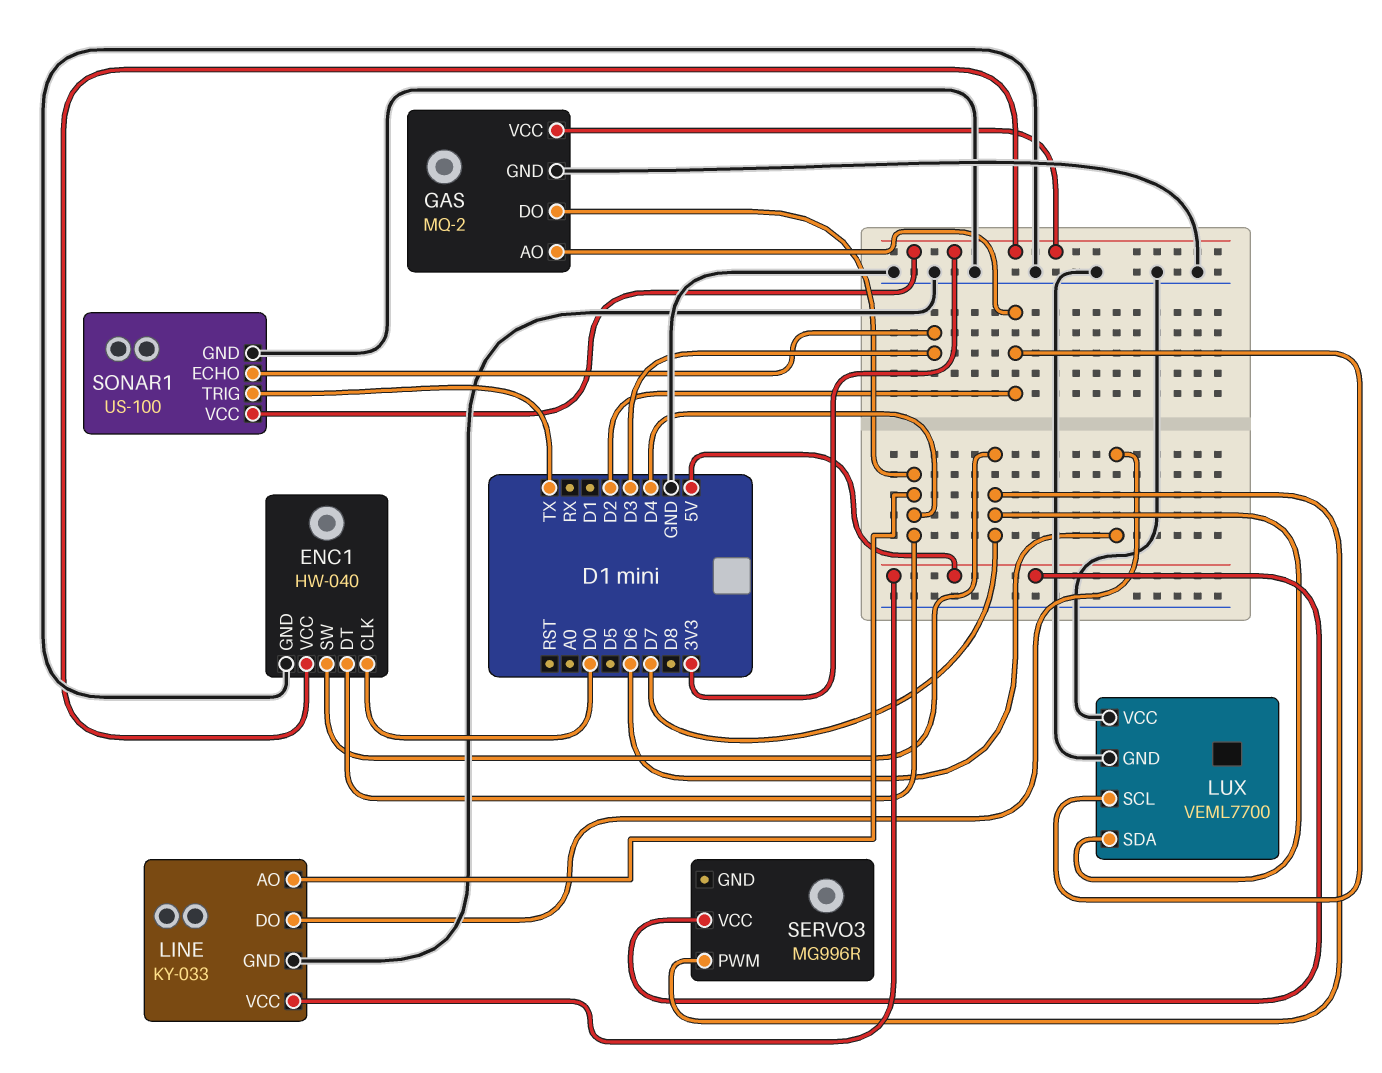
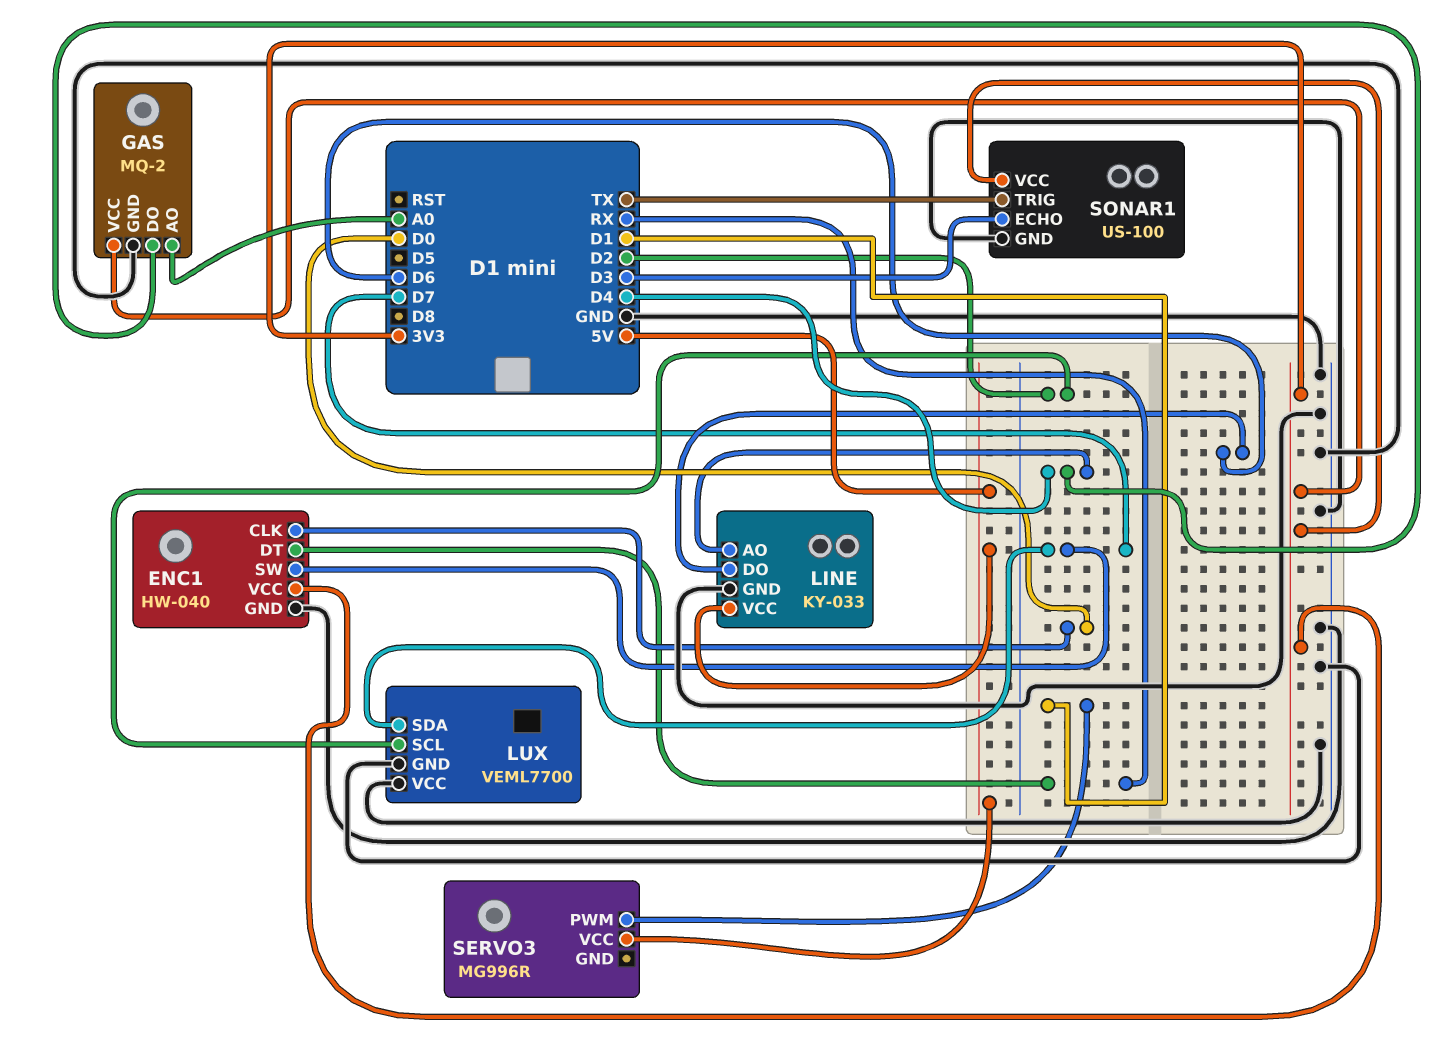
ENC1 pin DT: D4 -> RX
GAS pin AO: D2 -> A0
SERVO3 pin PWM: D7 -> D1

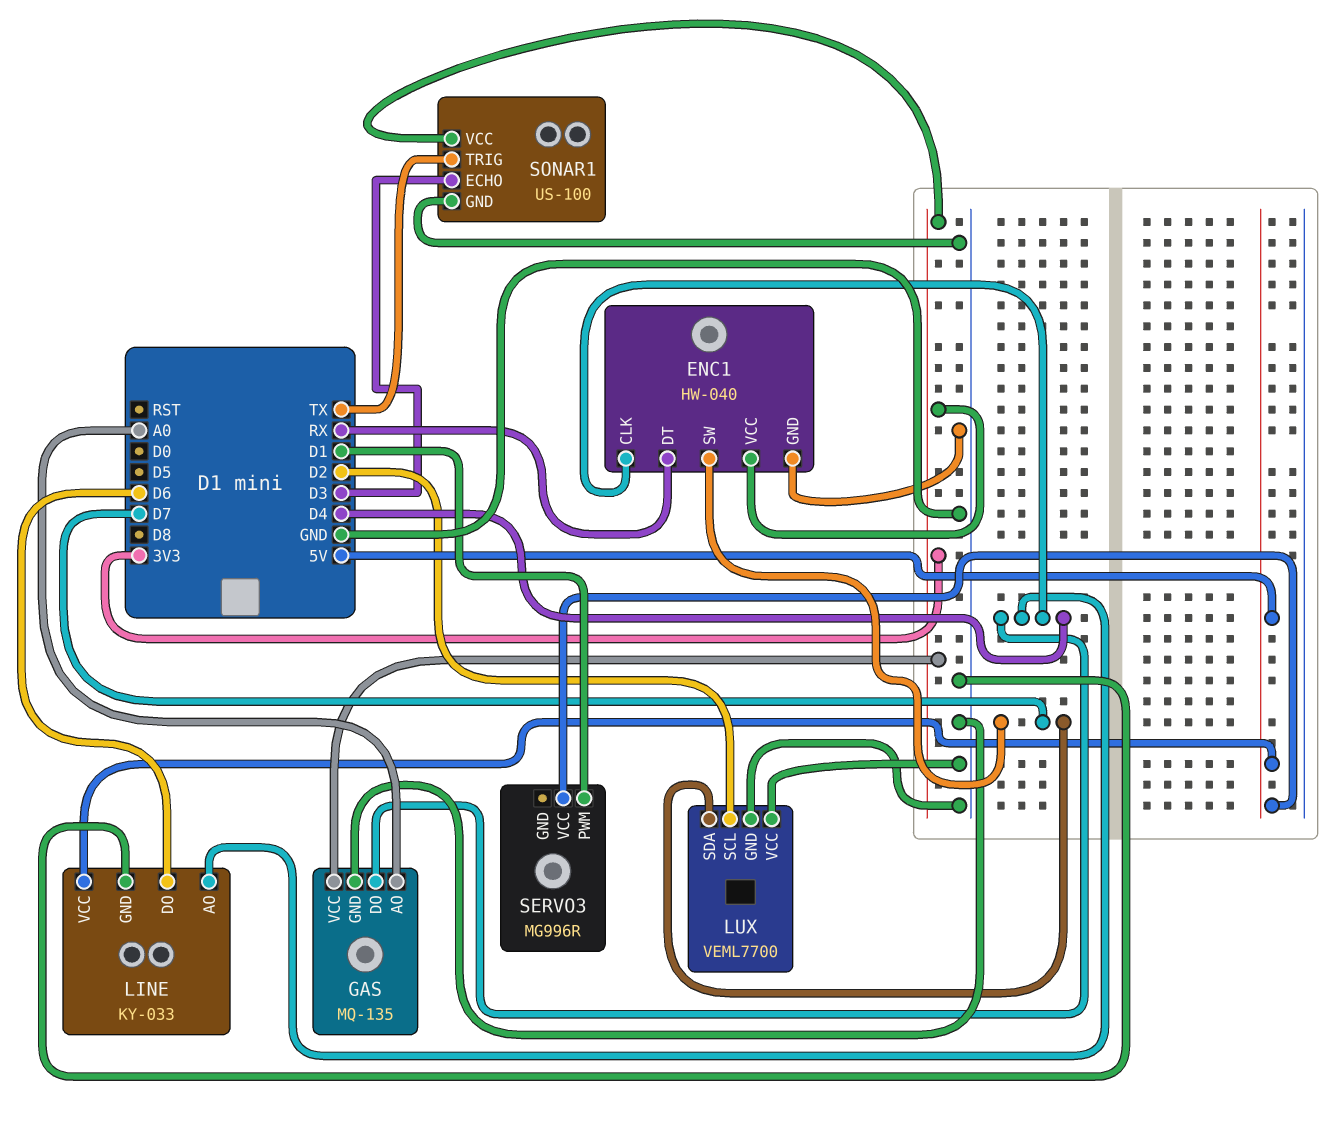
ENC1 pin CLK: D0 -> D4
GAS: MQ-2 -> MQ-135

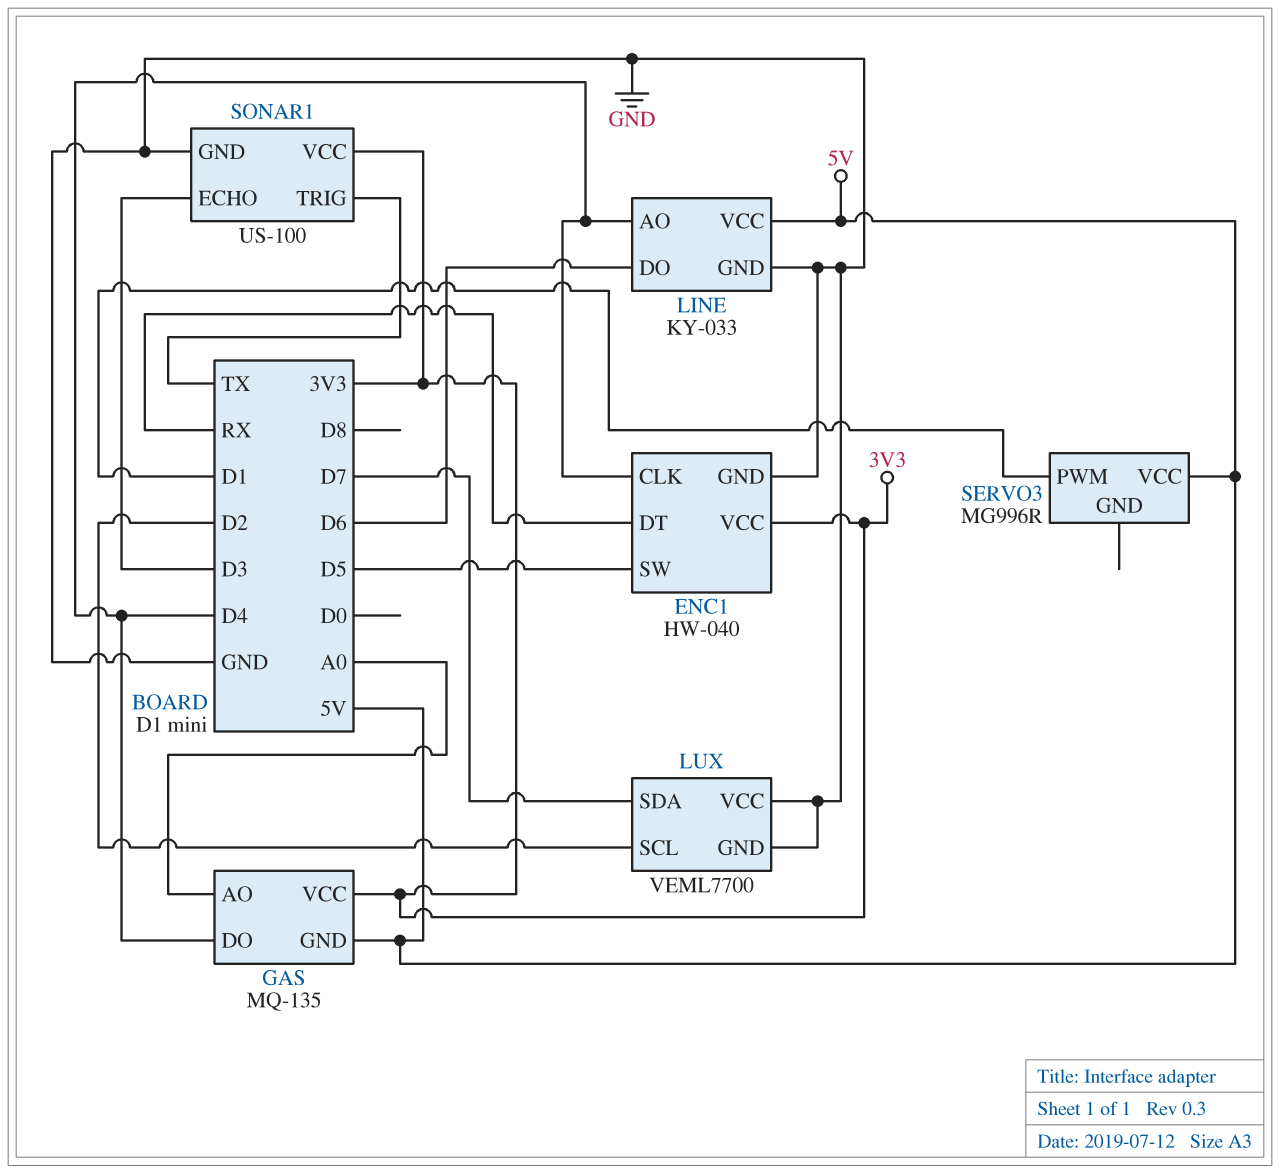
ENC1 pin SW: D7 -> D5
GAS pin GND: GND -> 5V

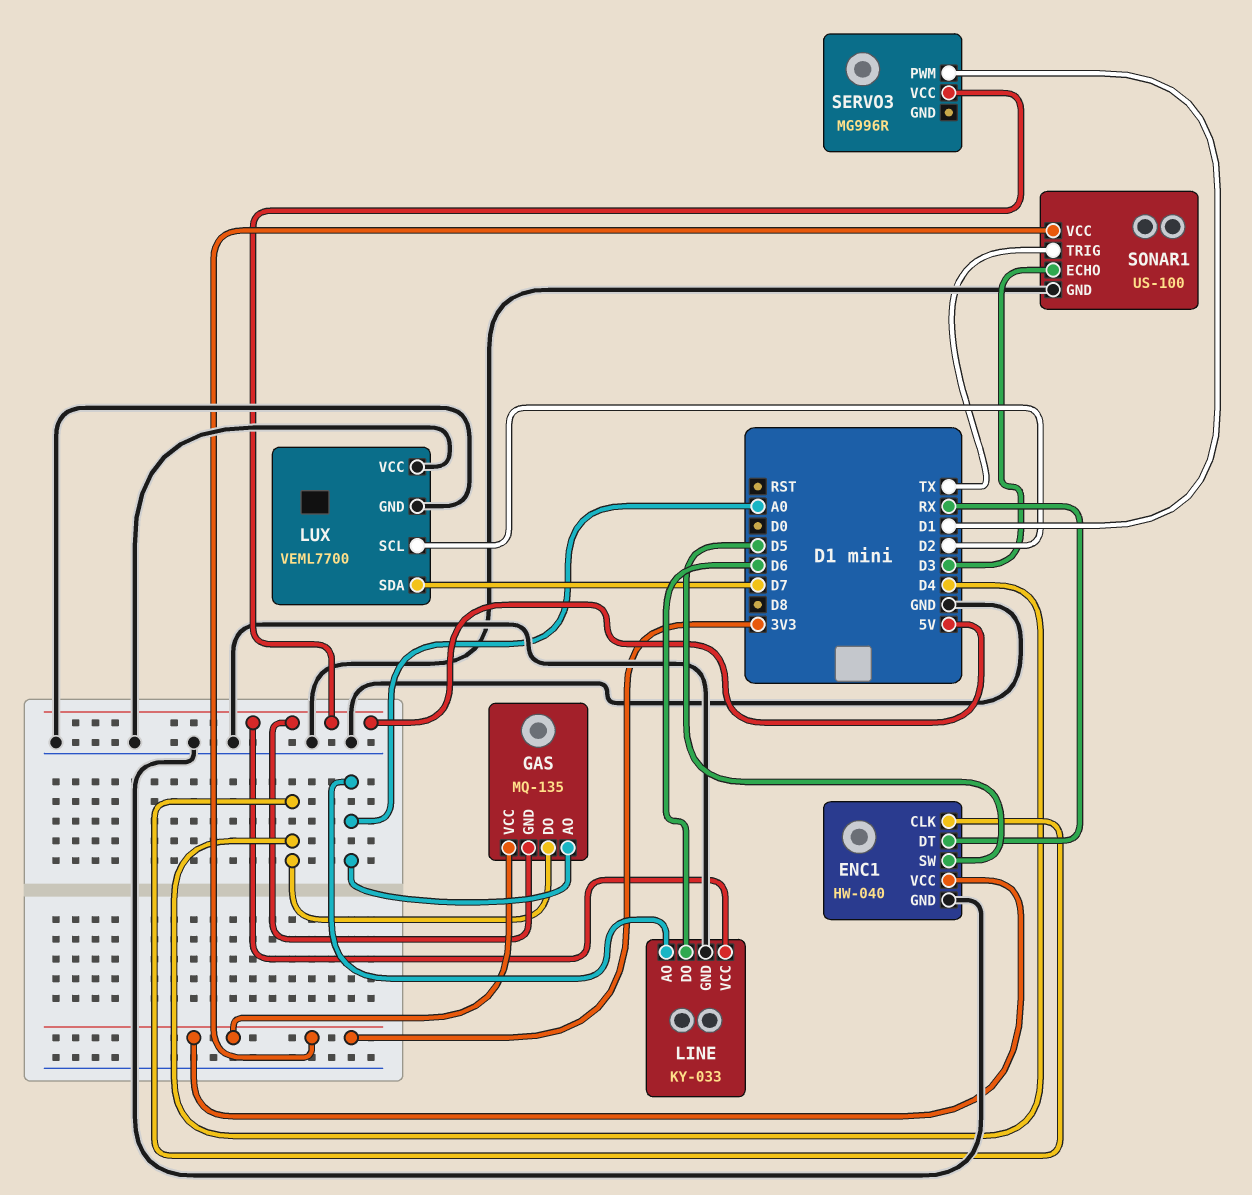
LINE pin AO: D4 -> A0

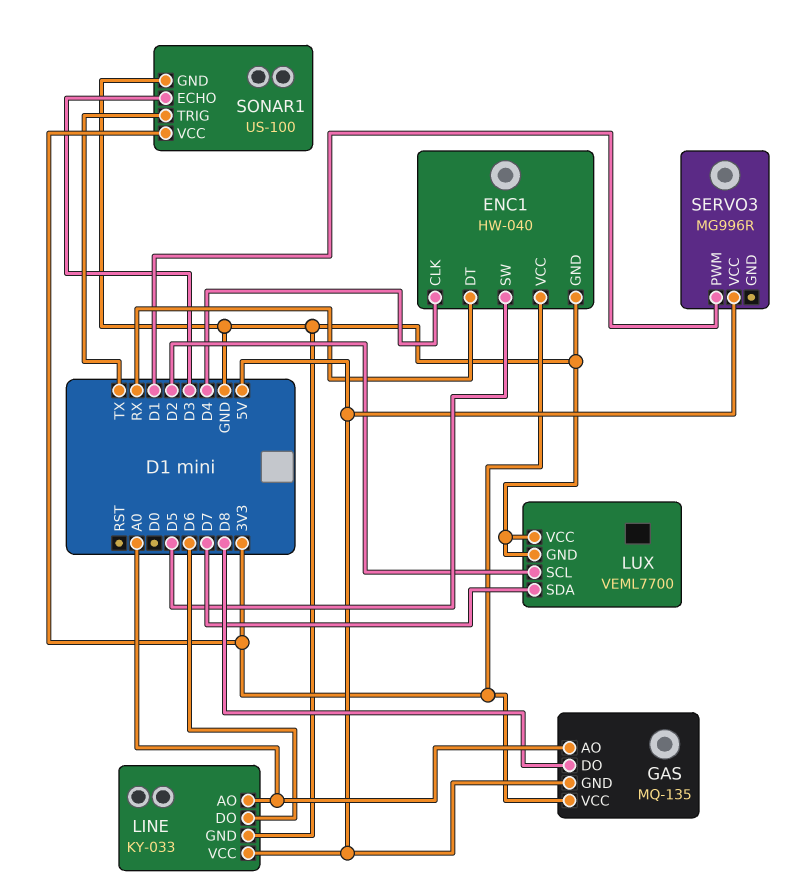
GAS pin DO: D4 -> D8

